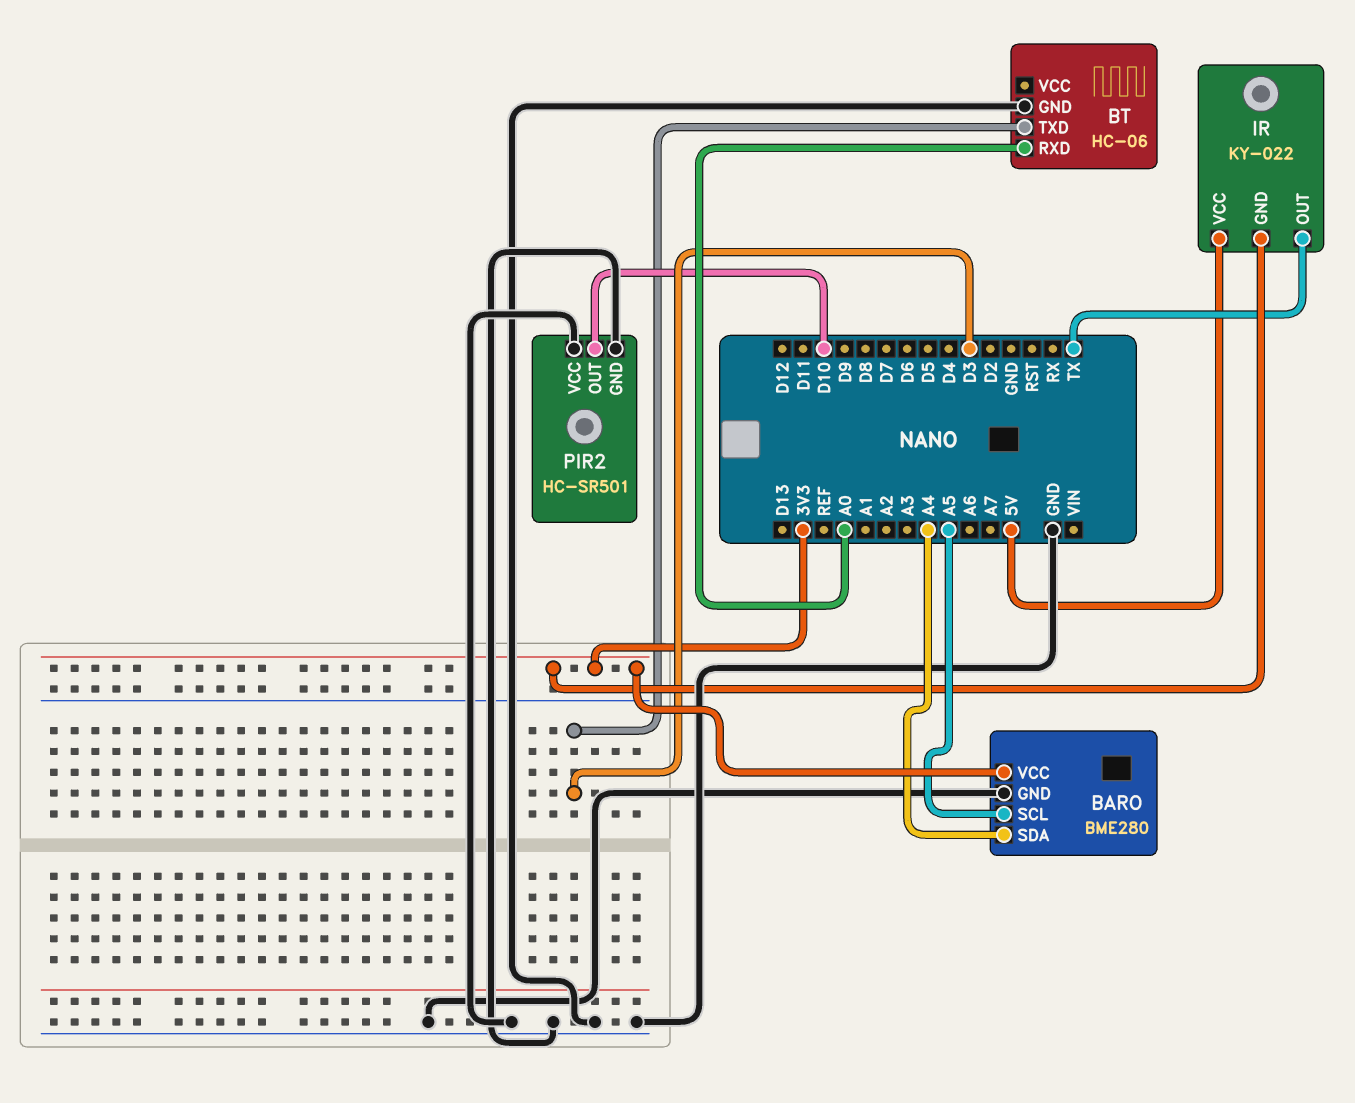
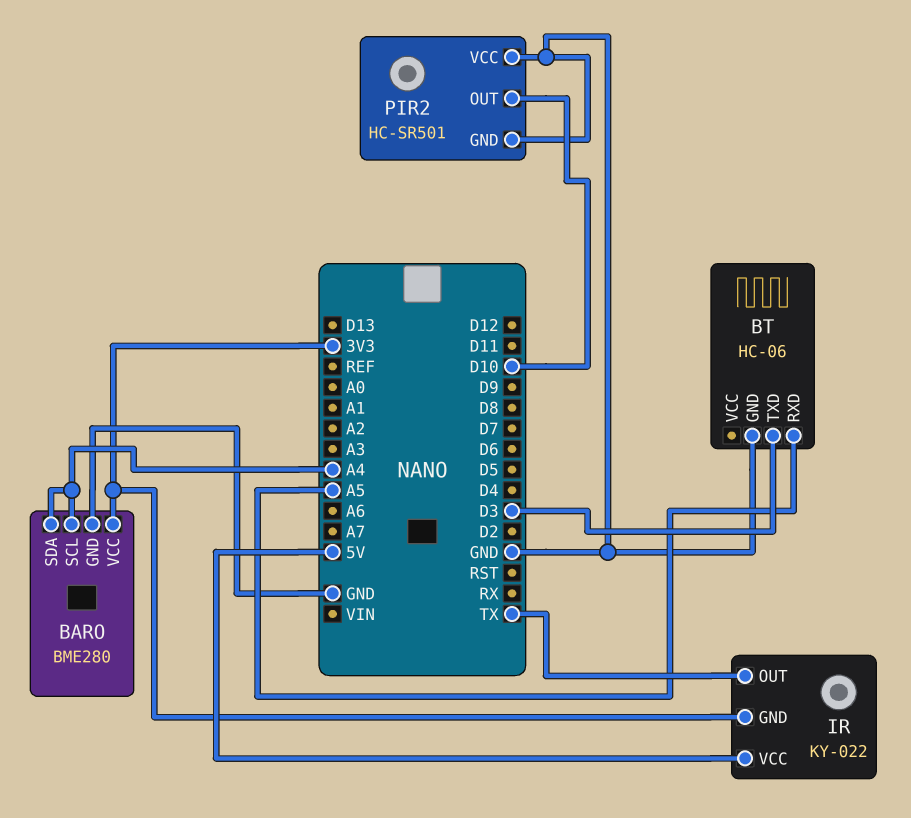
BARO pin SCL: A5 -> A4
BT pin RXD: A0 -> A5

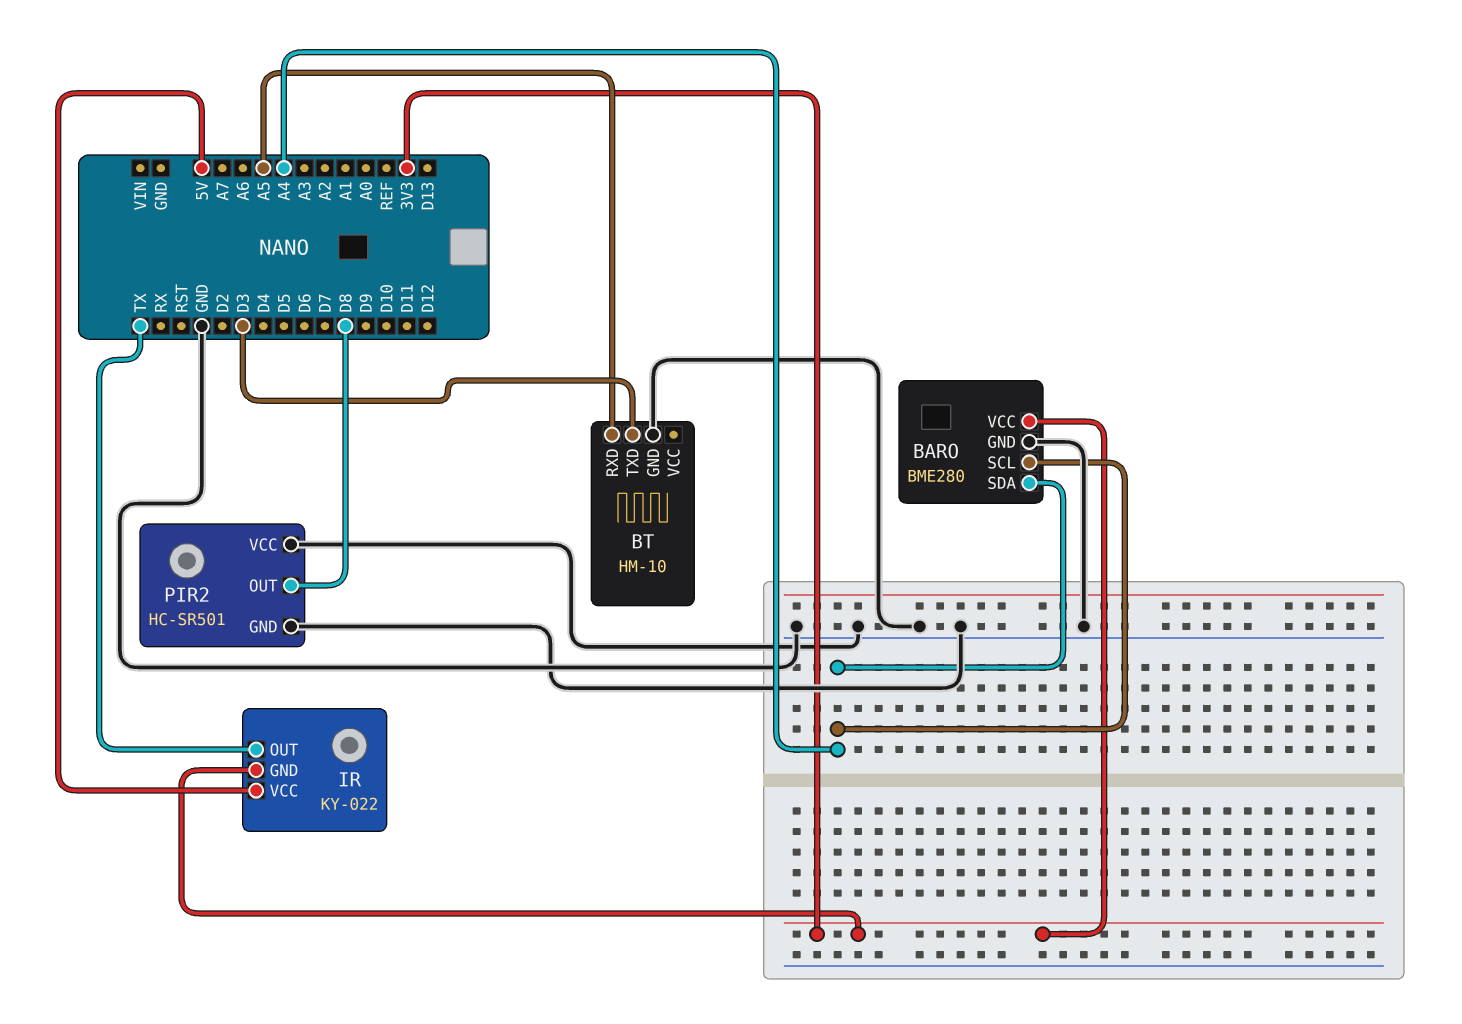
BT: HC-06 -> HM-10
PIR2 pin OUT: D10 -> D8

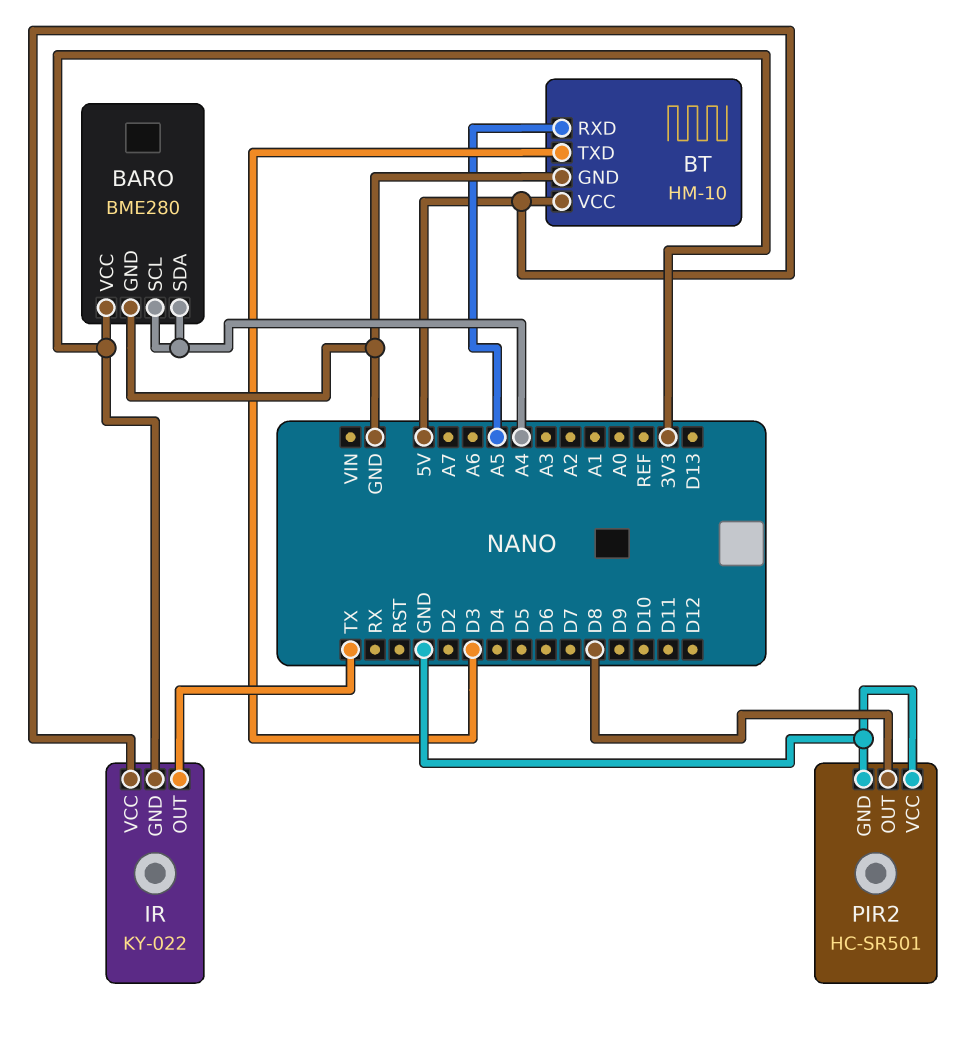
BT pin VCC: none -> 5V

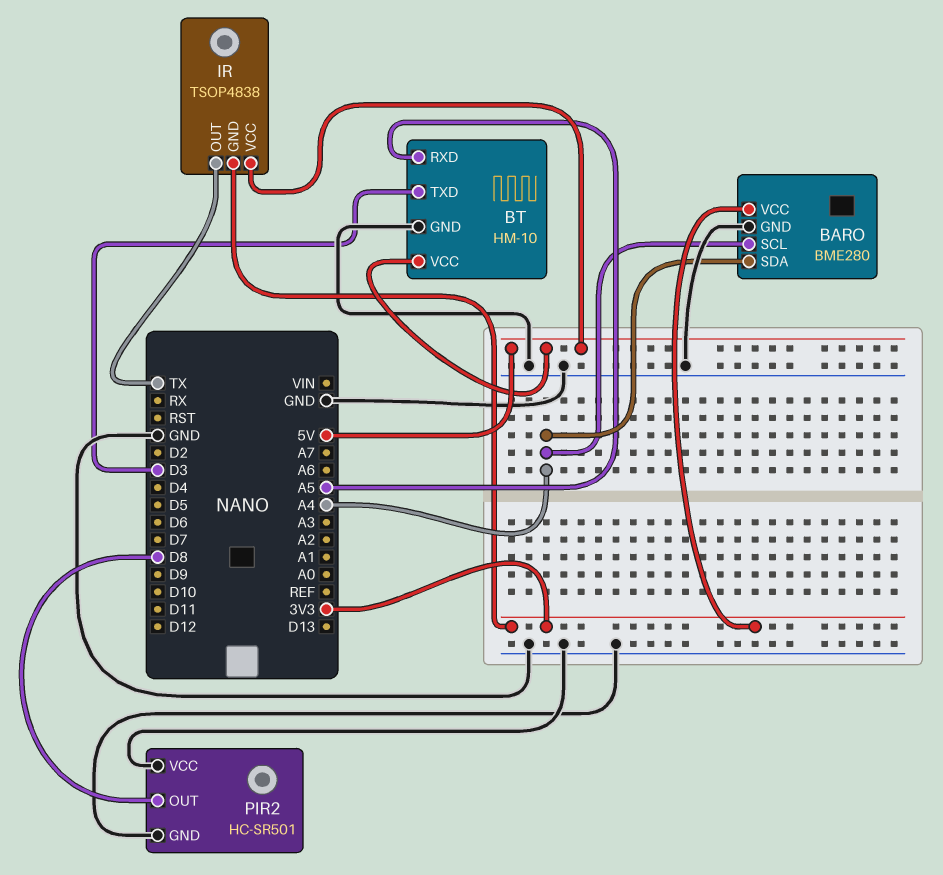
IR: KY-022 -> TSOP4838

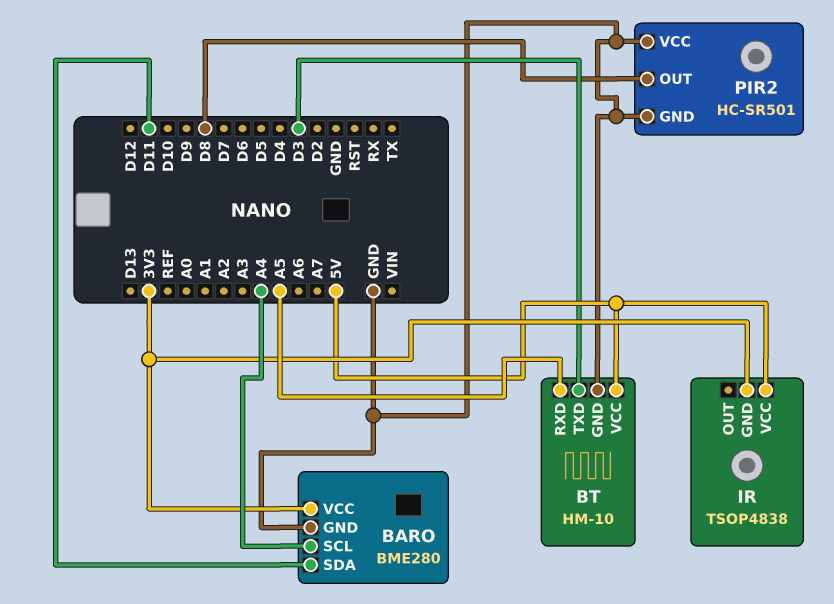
BARO pin SDA: A4 -> D11
IR pin OUT: TX -> none

